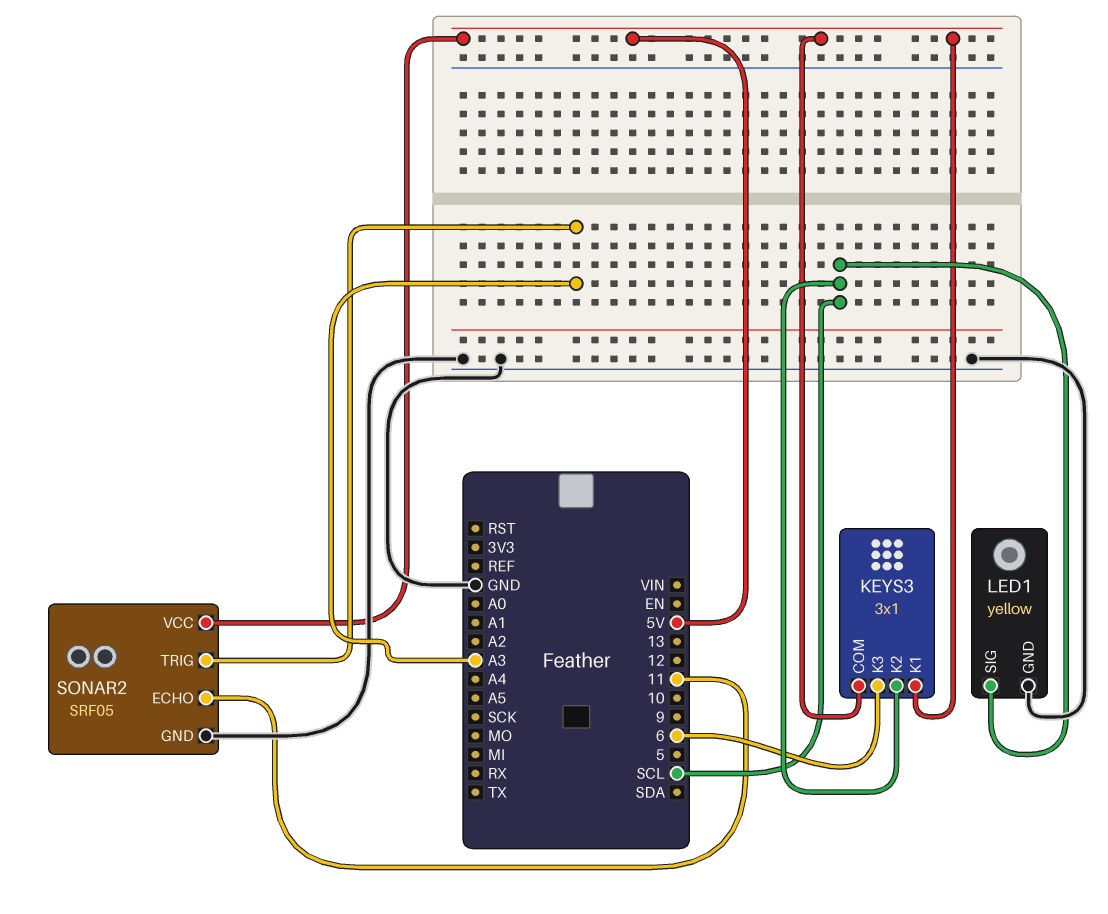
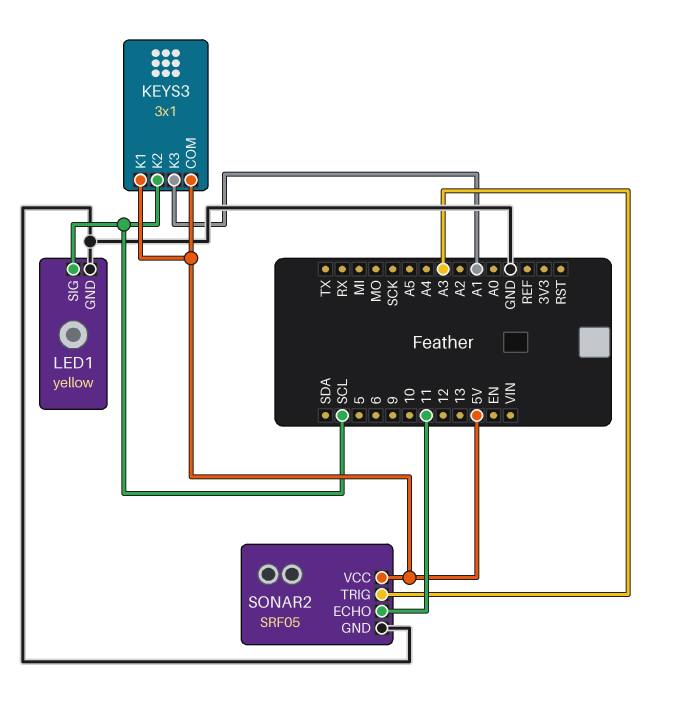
KEYS3 pin K3: 6 -> A1

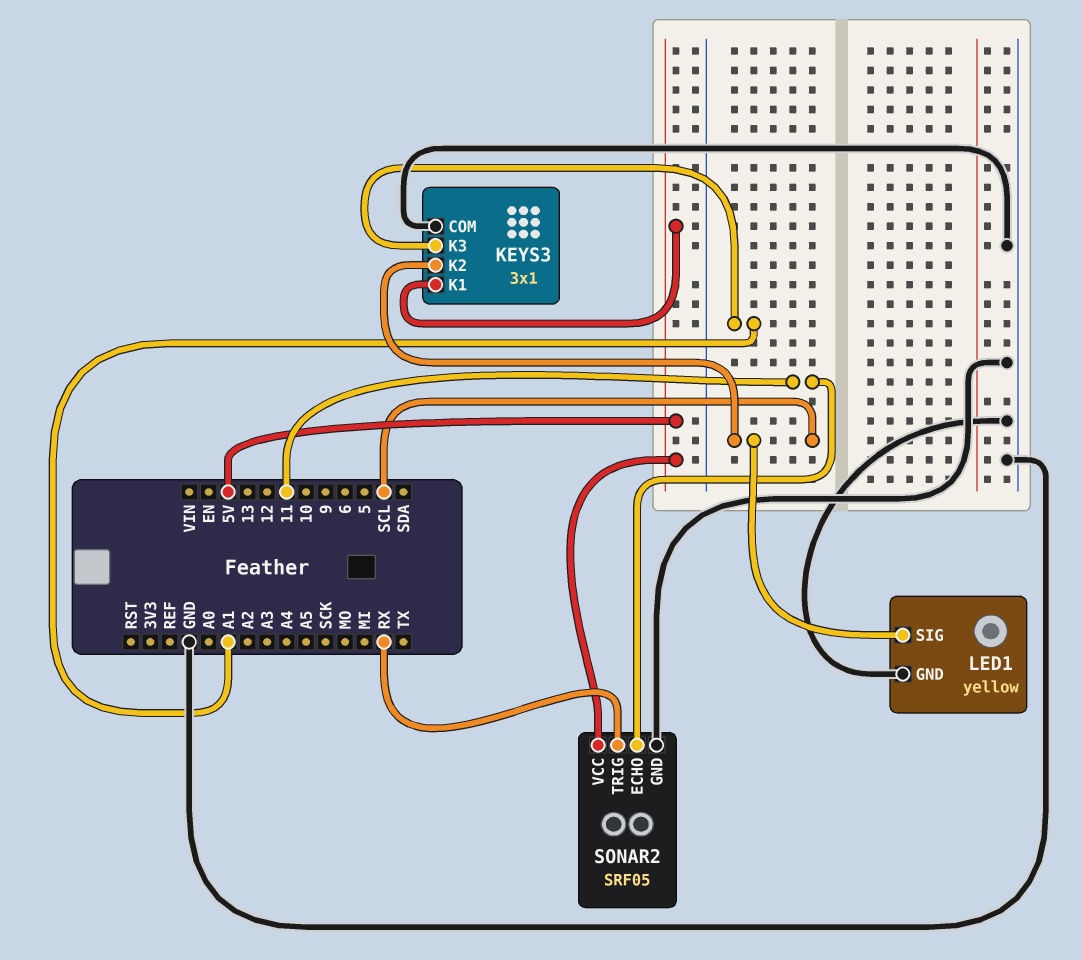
KEYS3 pin COM: 5V -> GND
SONAR2 pin TRIG: A3 -> RX

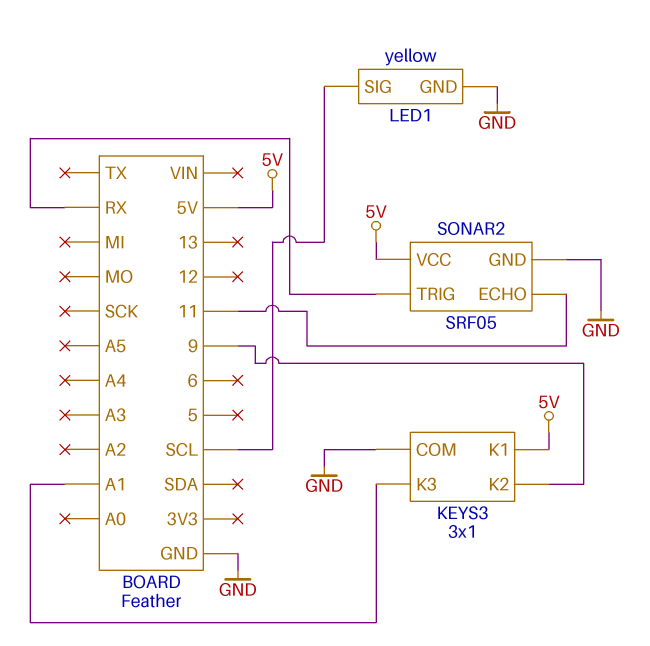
KEYS3 pin K2: SCL -> 9

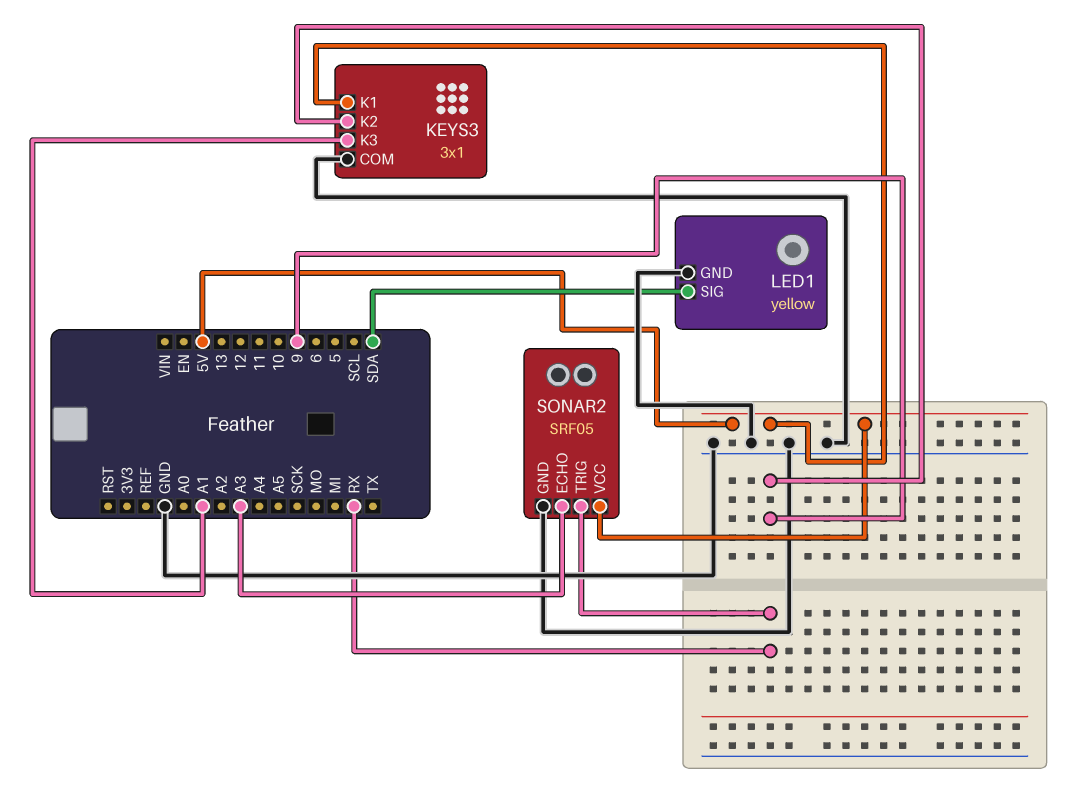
LED1 pin SIG: SCL -> SDA
SONAR2 pin ECHO: 11 -> A3

